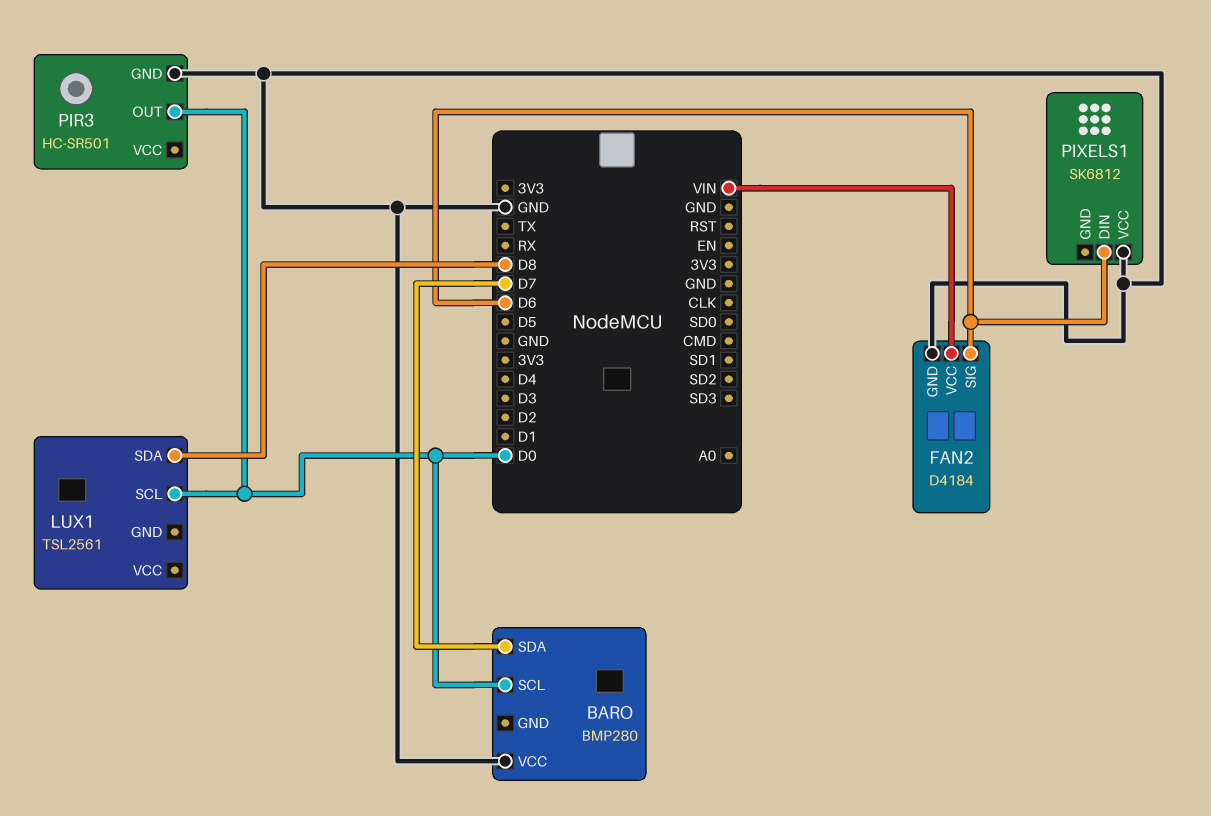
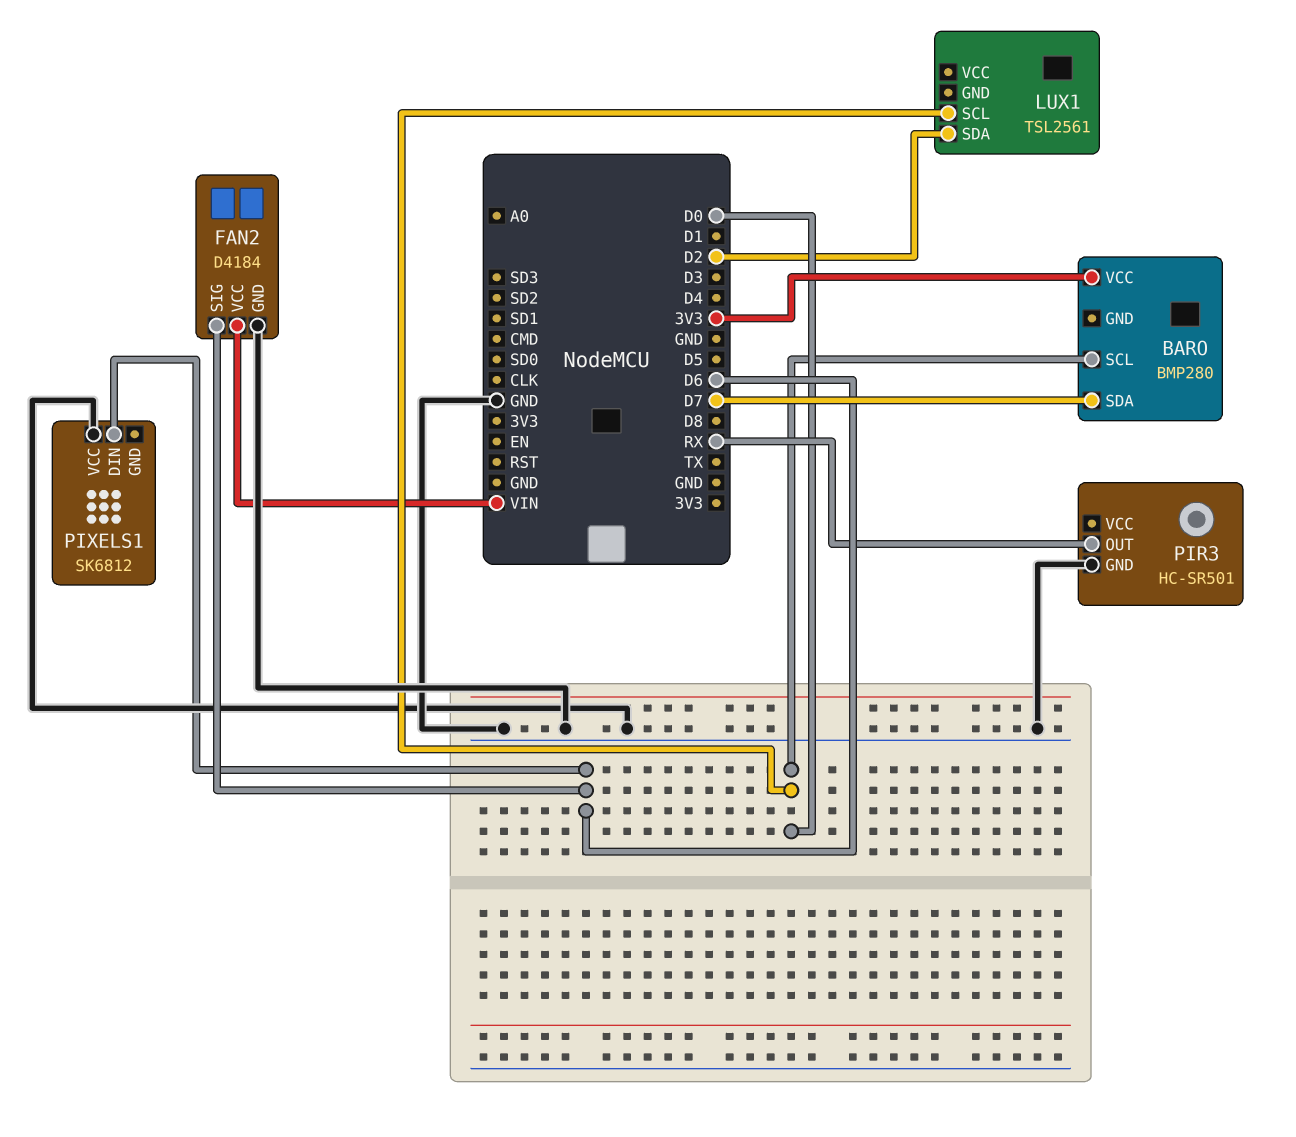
BARO pin VCC: GND -> 3V3
LUX1 pin SDA: D8 -> D2
PIR3 pin OUT: D0 -> RX

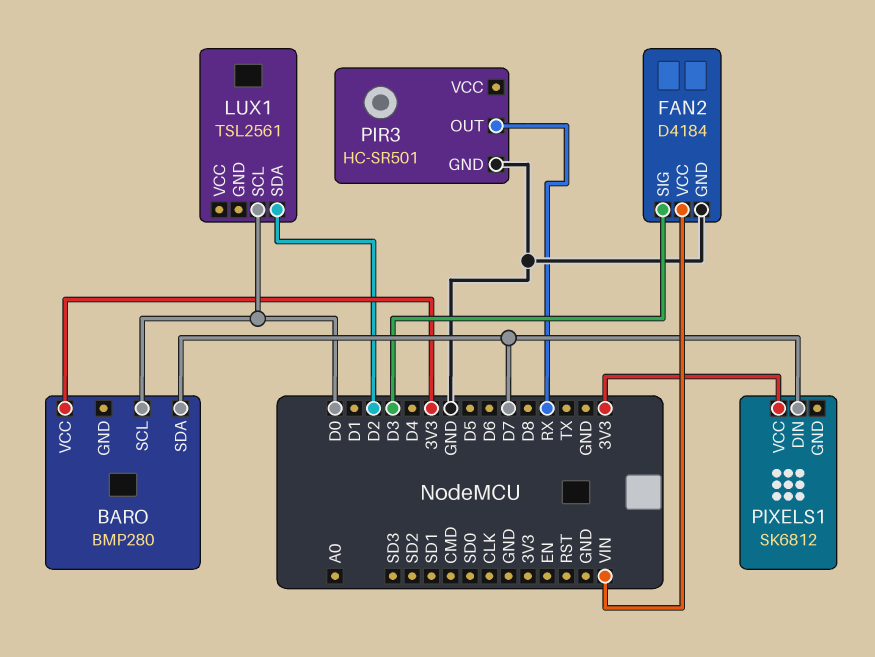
FAN2 pin SIG: D6 -> D3
PIXELS1 pin DIN: D6 -> D7
PIXELS1 pin VCC: GND -> 3V3

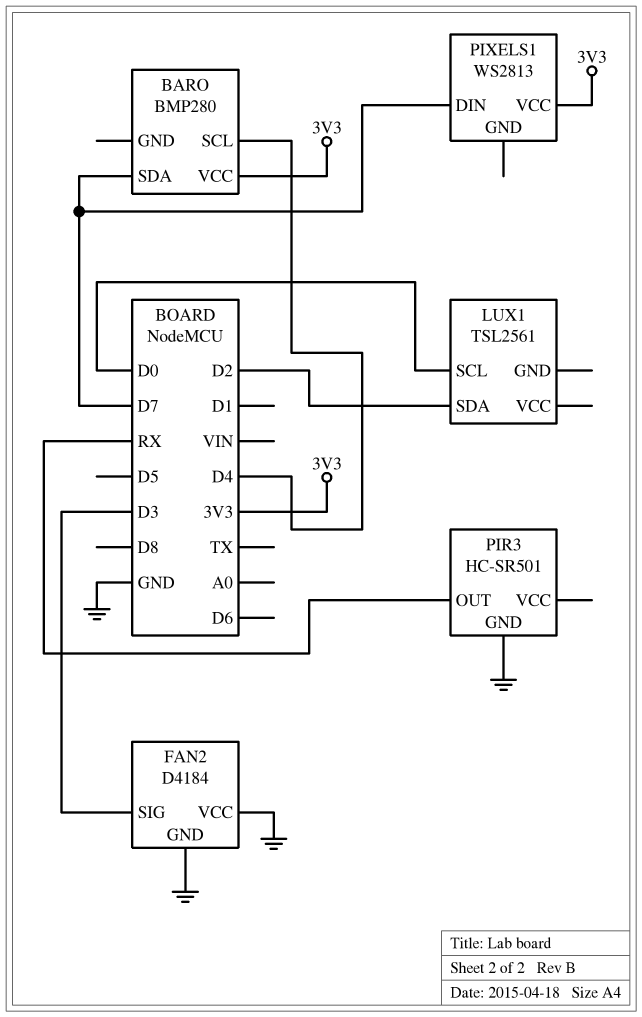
BARO pin SCL: D0 -> D4
FAN2 pin VCC: VIN -> GND
PIXELS1: SK6812 -> WS2813

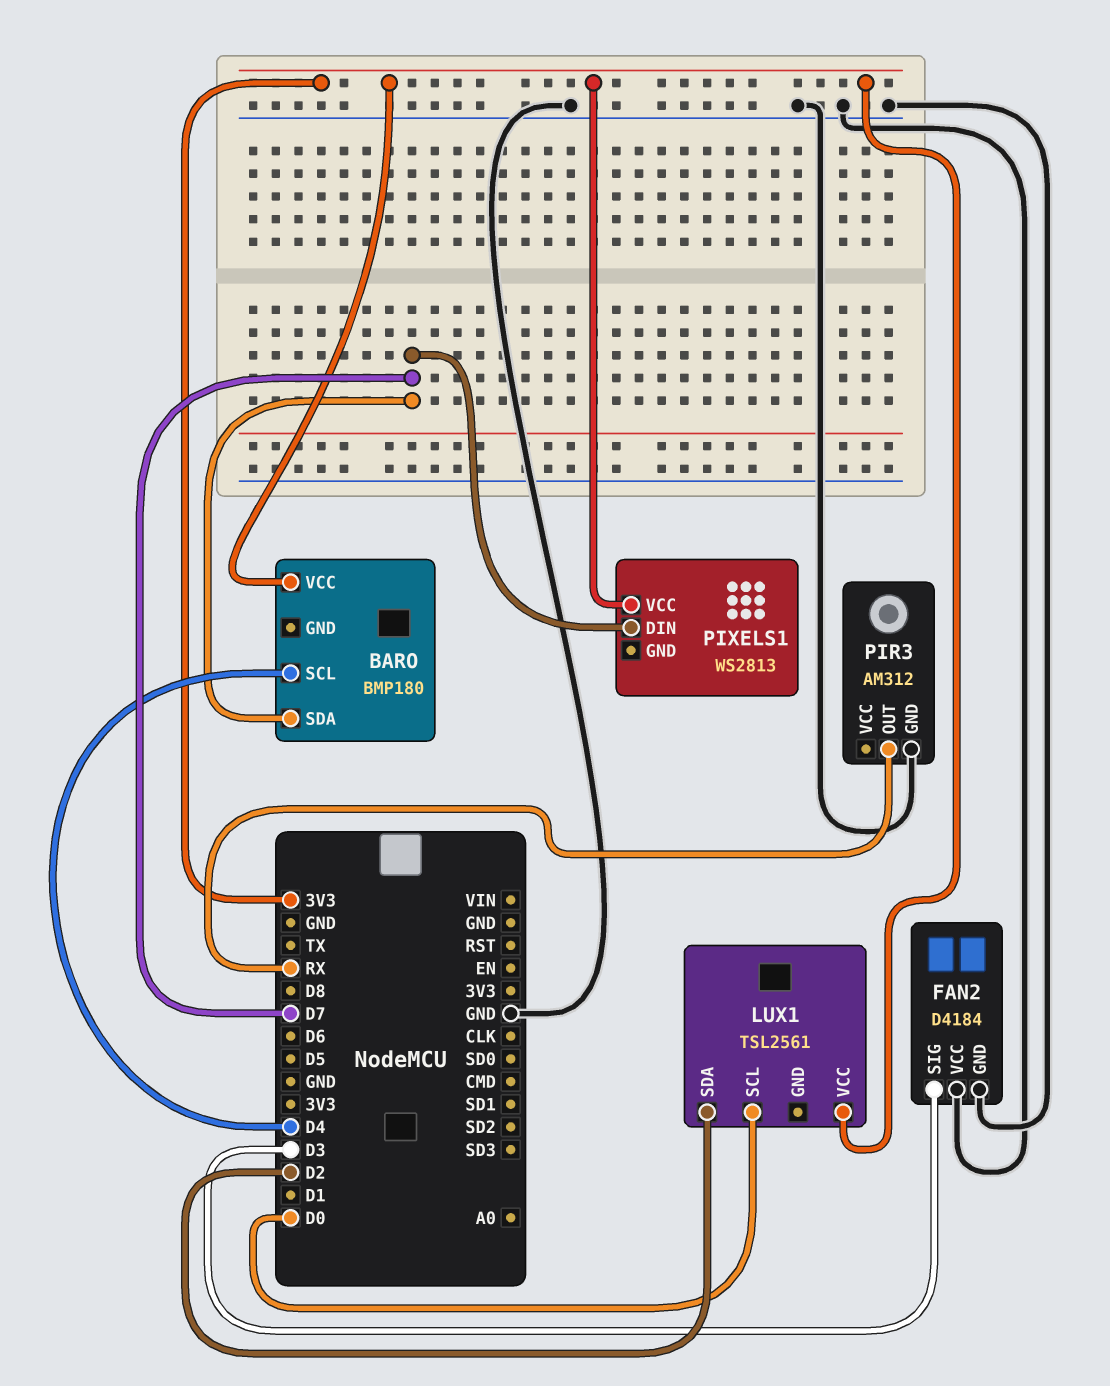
BARO: BMP280 -> BMP180
LUX1 pin VCC: none -> 3V3
PIR3: HC-SR501 -> AM312

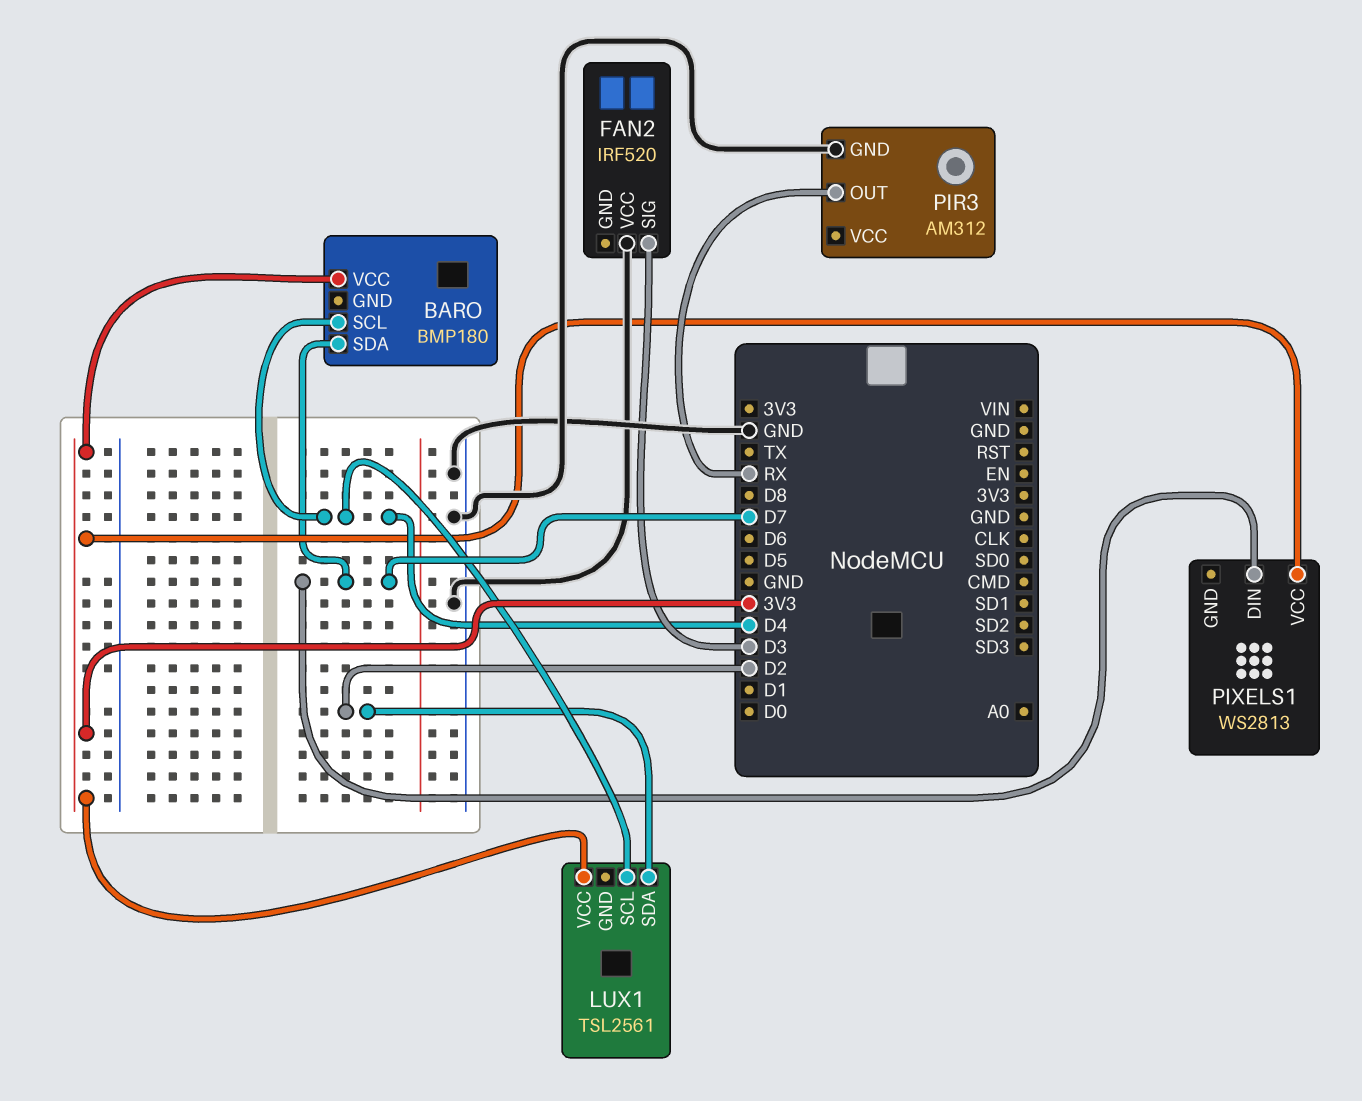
FAN2: D4184 -> IRF520
FAN2 pin GND: GND -> none
LUX1 pin SCL: D0 -> D4

